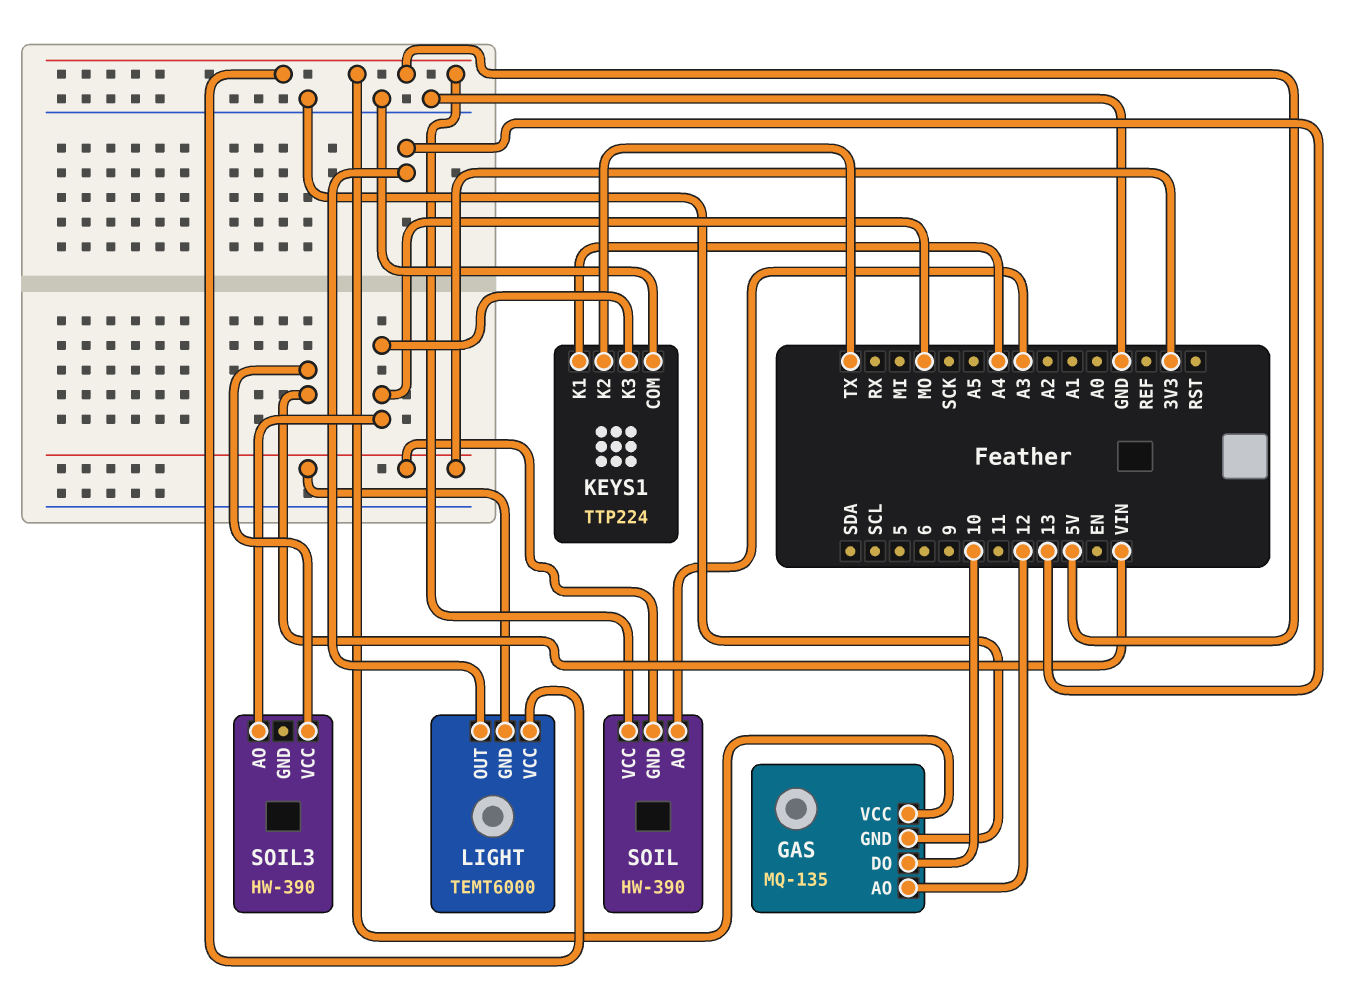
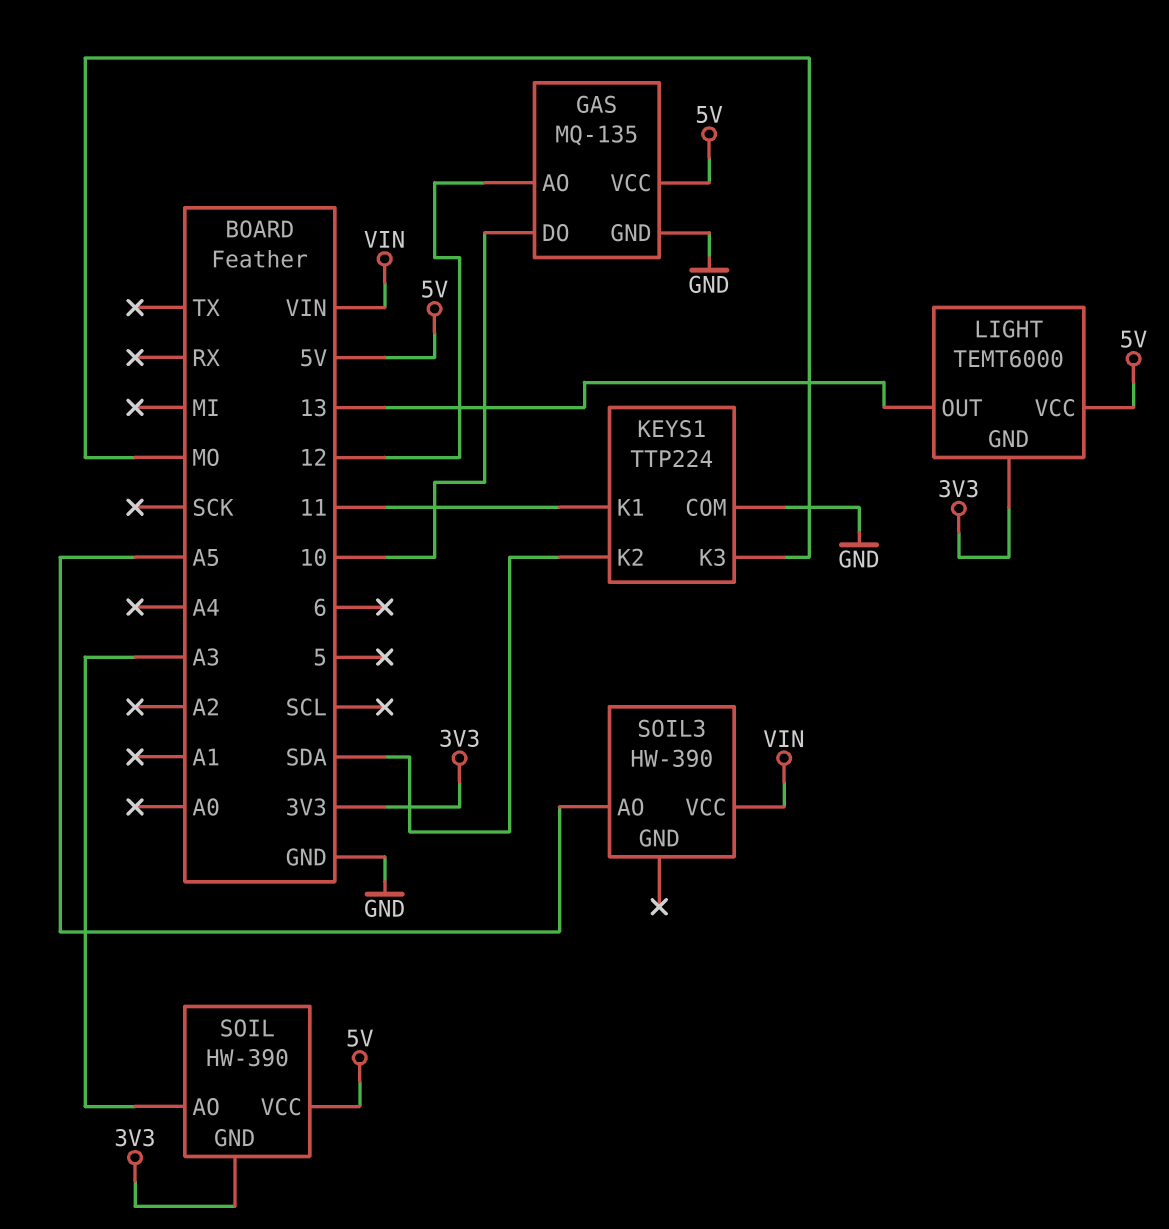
KEYS1 pin K1: A4 -> 11
KEYS1 pin K2: TX -> SDA
SOIL3 pin AO: MO -> A5

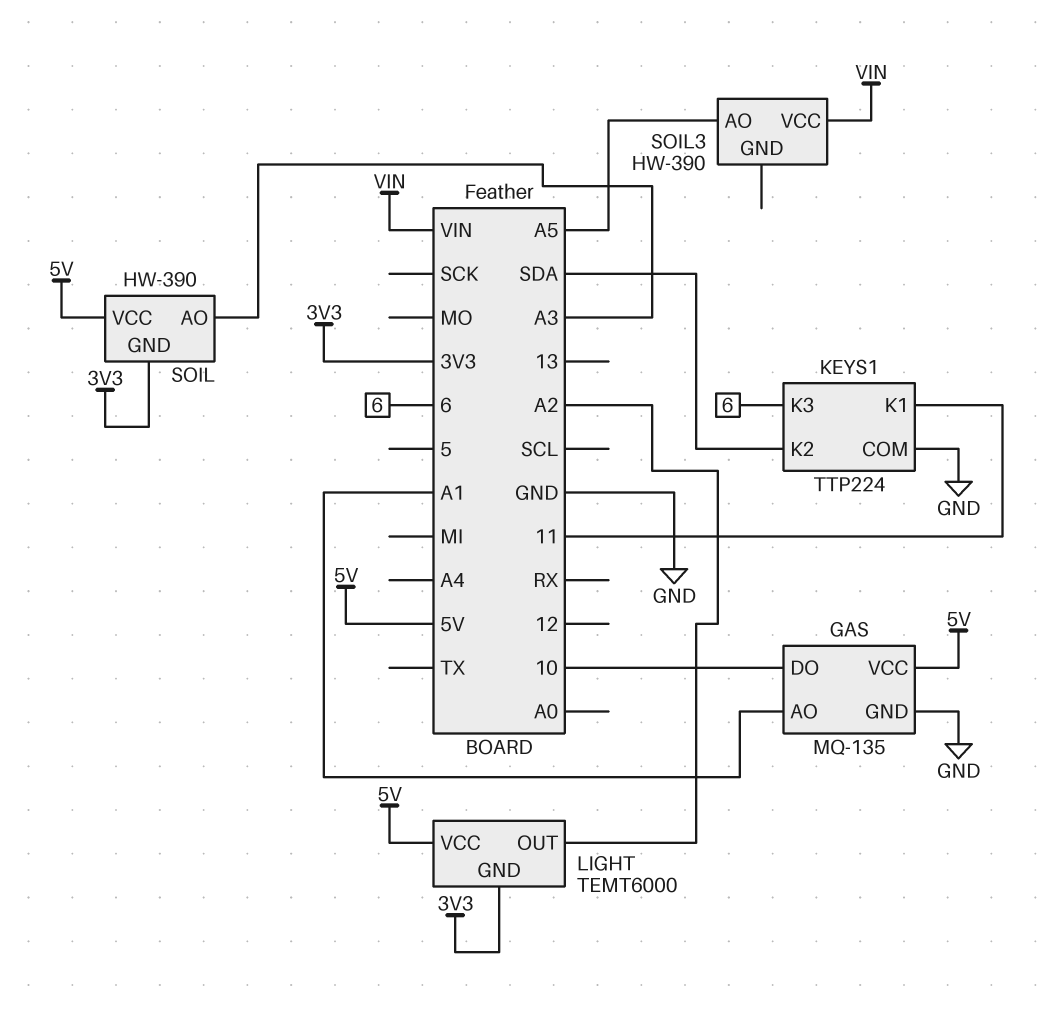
GAS pin AO: 12 -> A1
KEYS1 pin K3: MO -> 6
LIGHT pin OUT: 13 -> A2

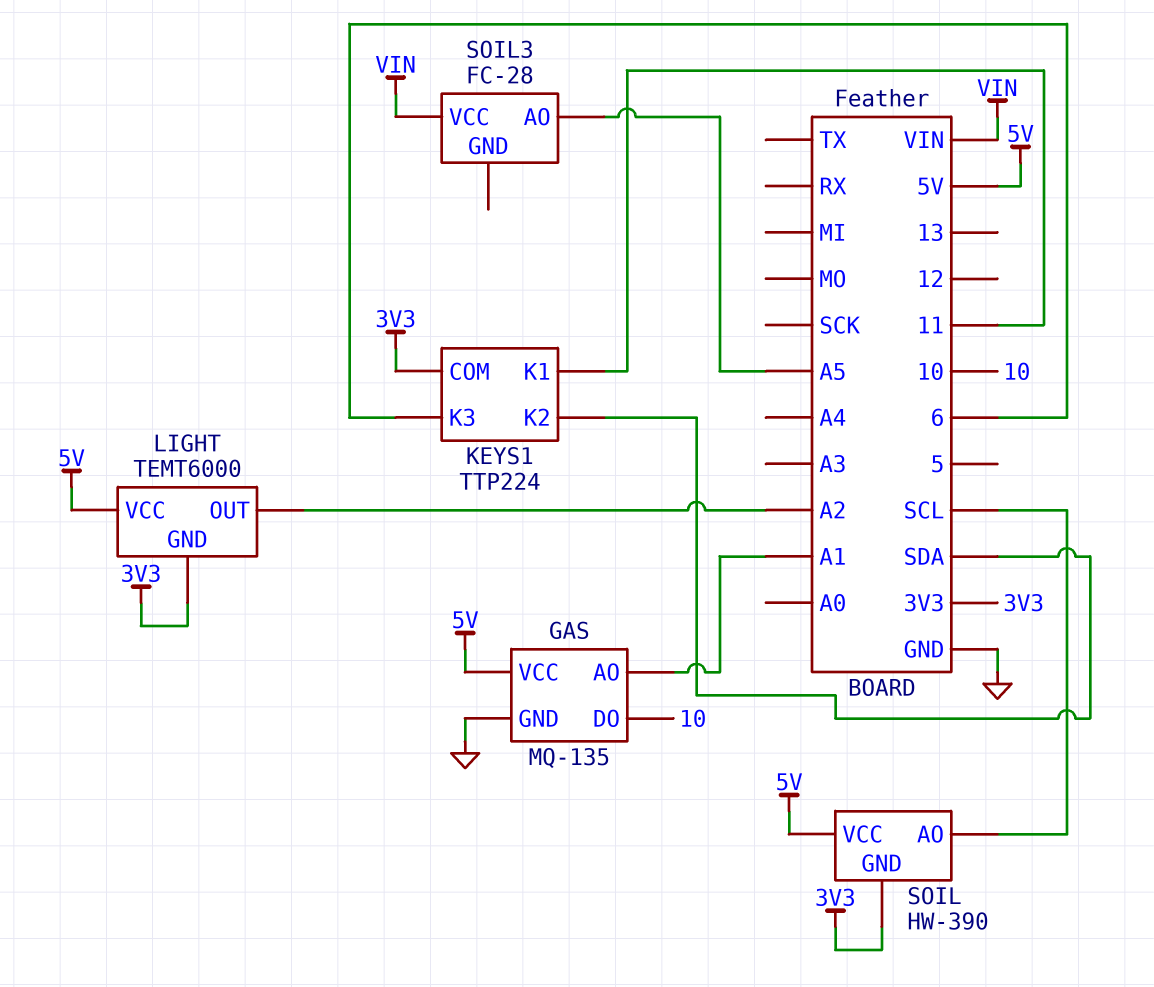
KEYS1 pin COM: GND -> 3V3
SOIL pin AO: A3 -> SCL
SOIL3: HW-390 -> FC-28

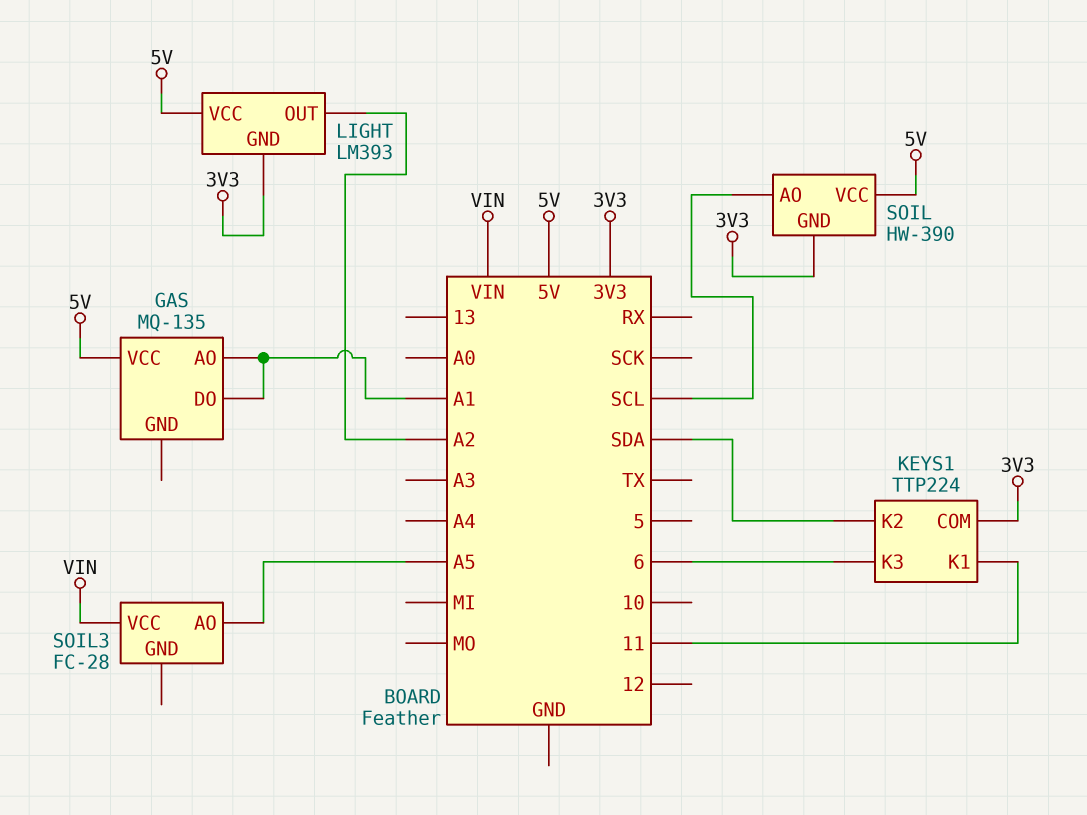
GAS pin DO: 10 -> A1
GAS pin GND: GND -> none
LIGHT: TEMT6000 -> LM393

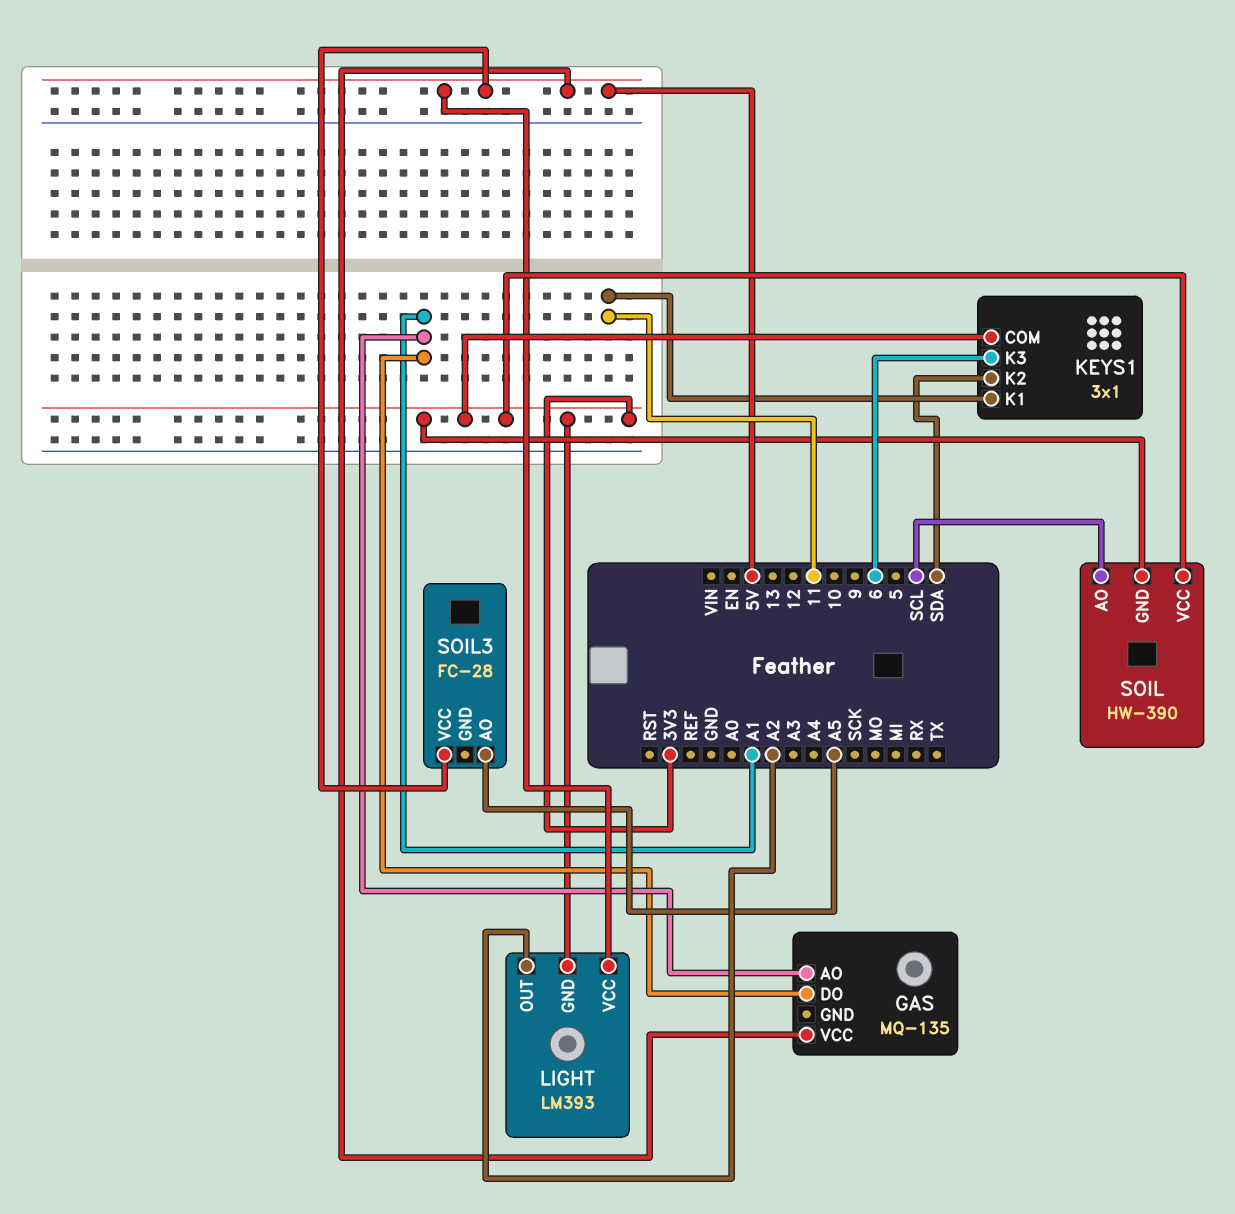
KEYS1: TTP224 -> 3x1
SOIL pin VCC: 5V -> 3V3
SOIL3 pin VCC: VIN -> 5V

